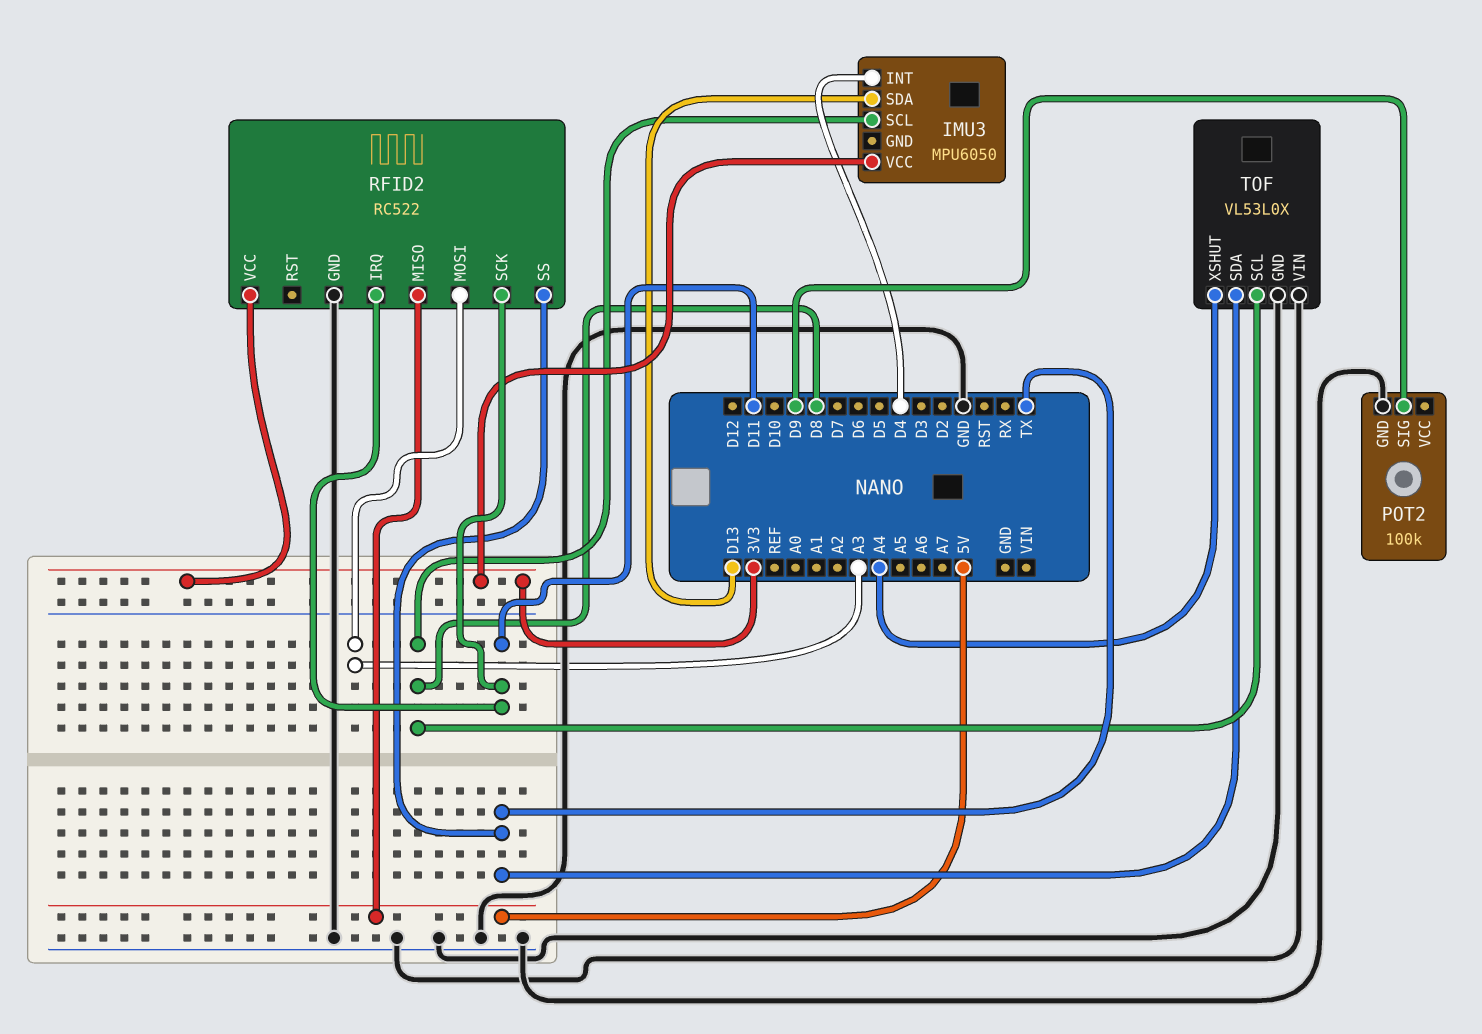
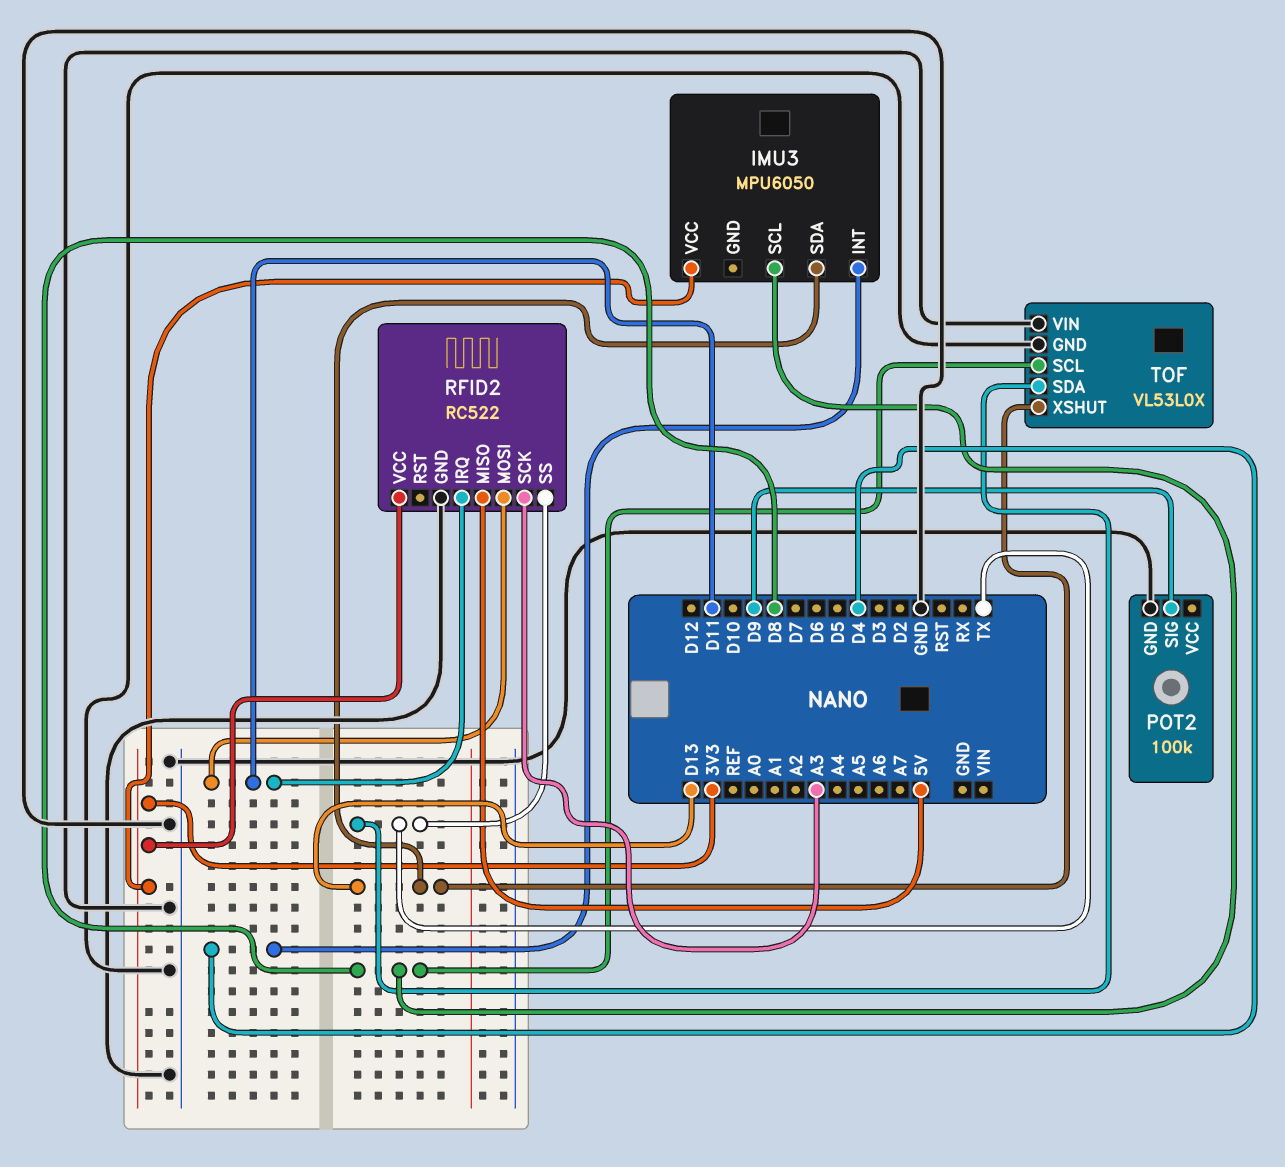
RFID2 pin MOSI: A3 -> D11
RFID2 pin SCK: D11 -> A3
TOF pin XSHUT: A4 -> D13

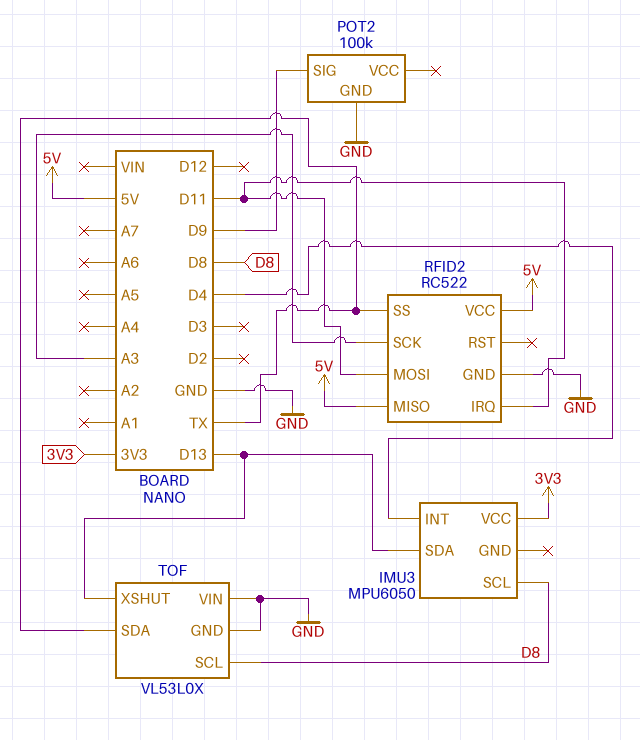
RFID2 pin VCC: 3V3 -> 5V

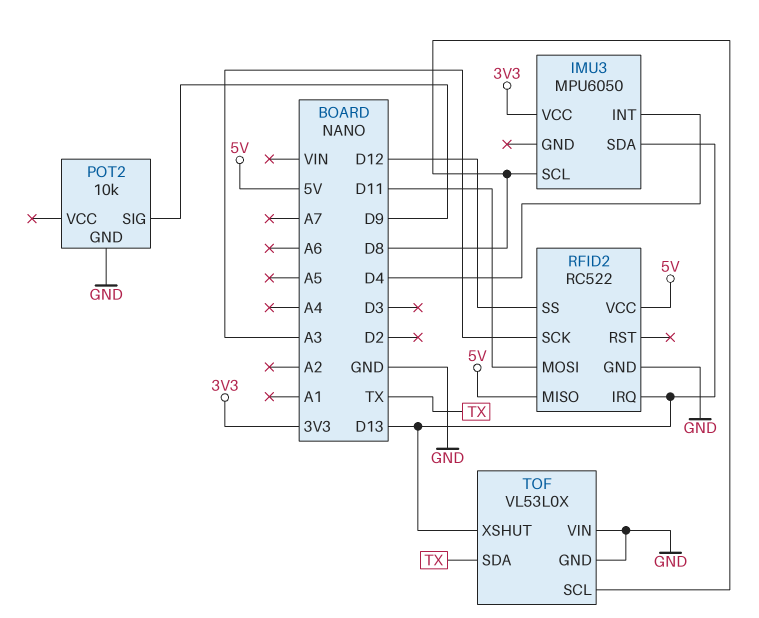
POT2: 100k -> 10k
RFID2 pin IRQ: D11 -> D13
RFID2 pin SS: TX -> D12

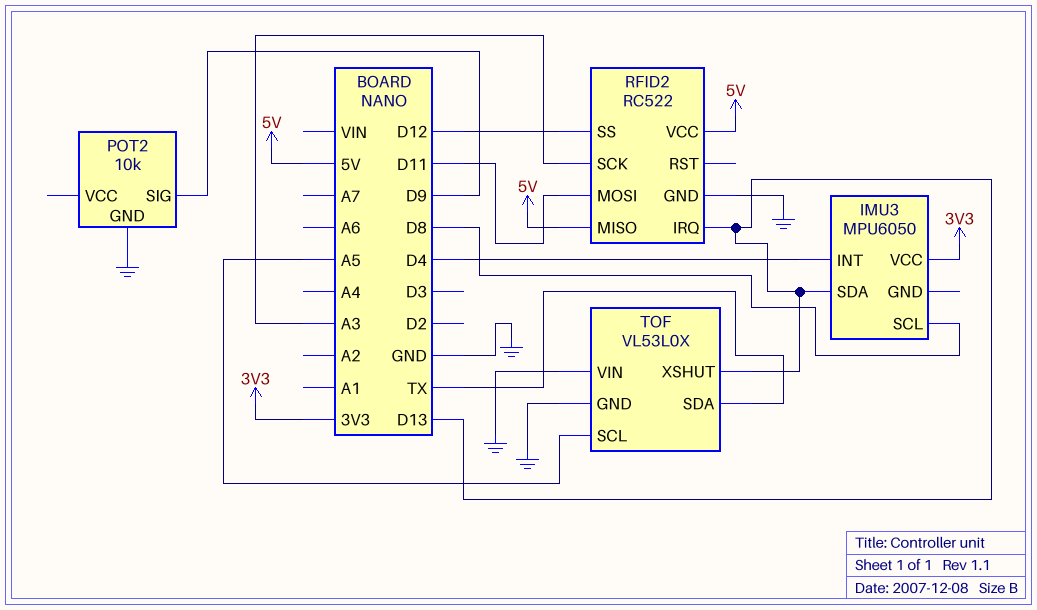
TOF pin SCL: D8 -> A5

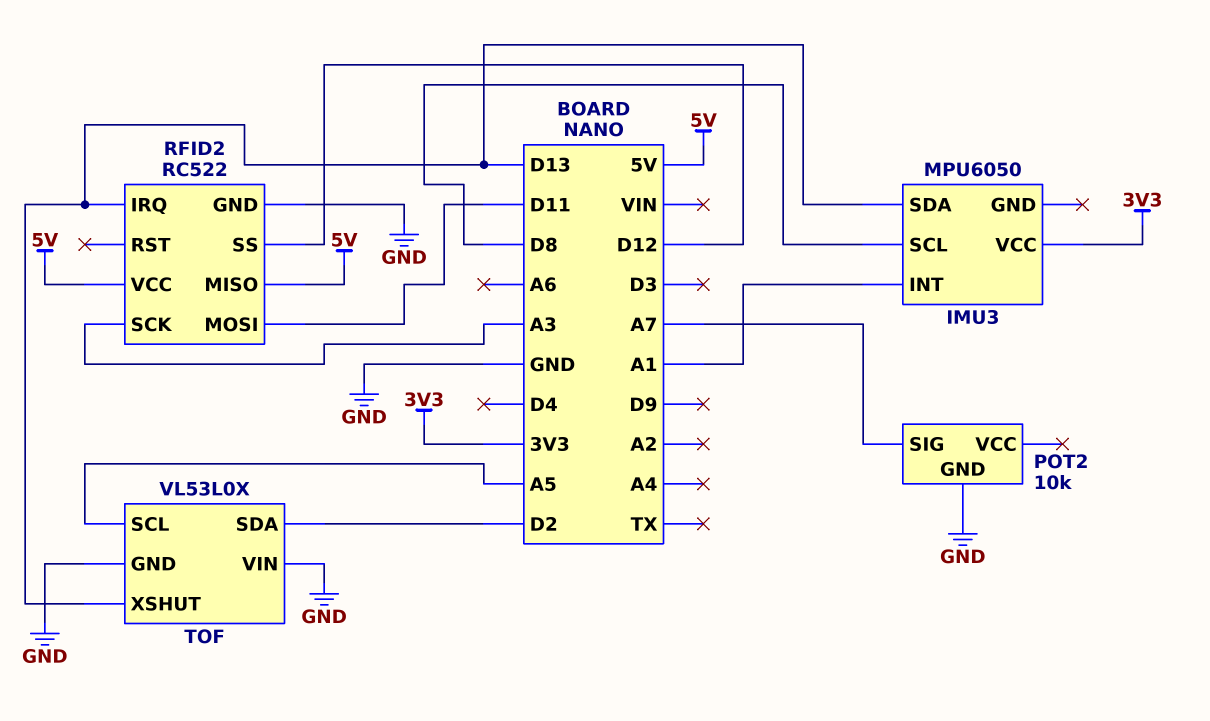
IMU3 pin INT: D4 -> A1
POT2 pin SIG: D9 -> A7
TOF pin SDA: TX -> D2

